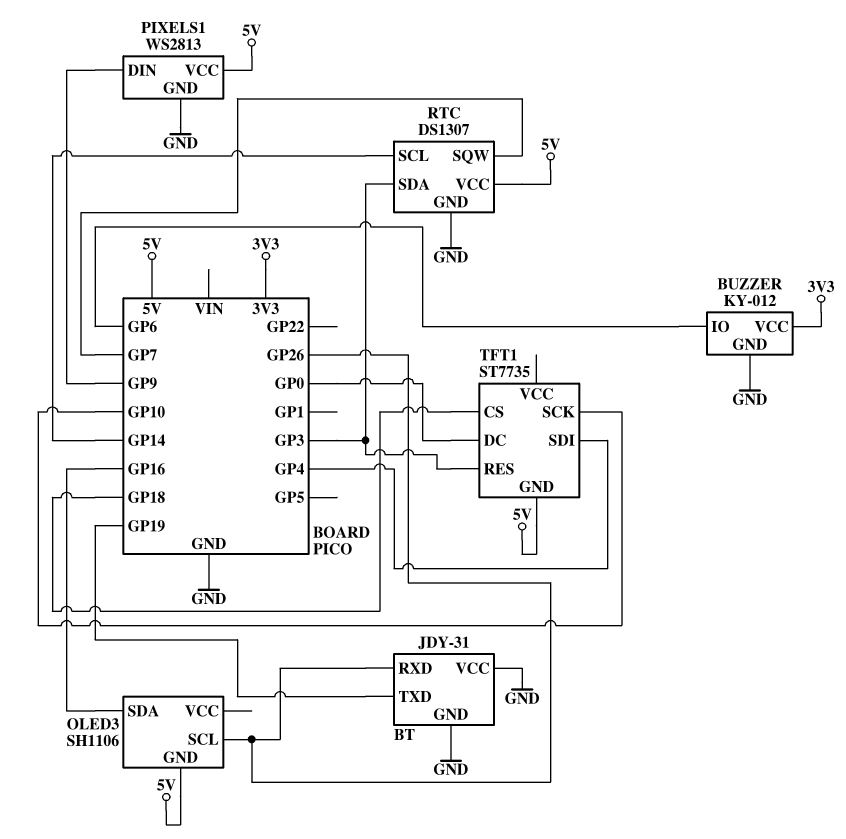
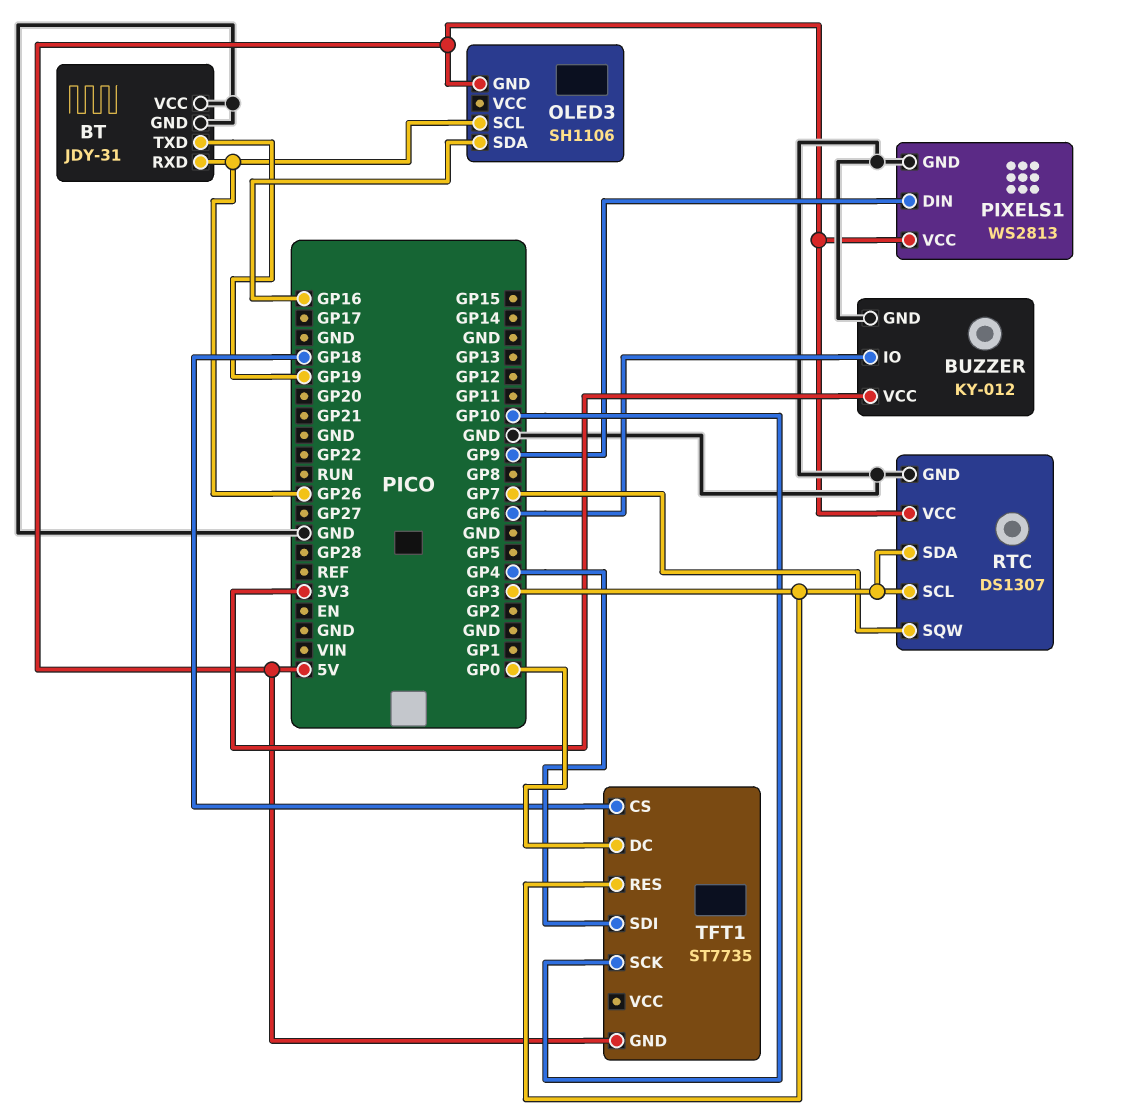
RTC pin SCL: GP14 -> GP3

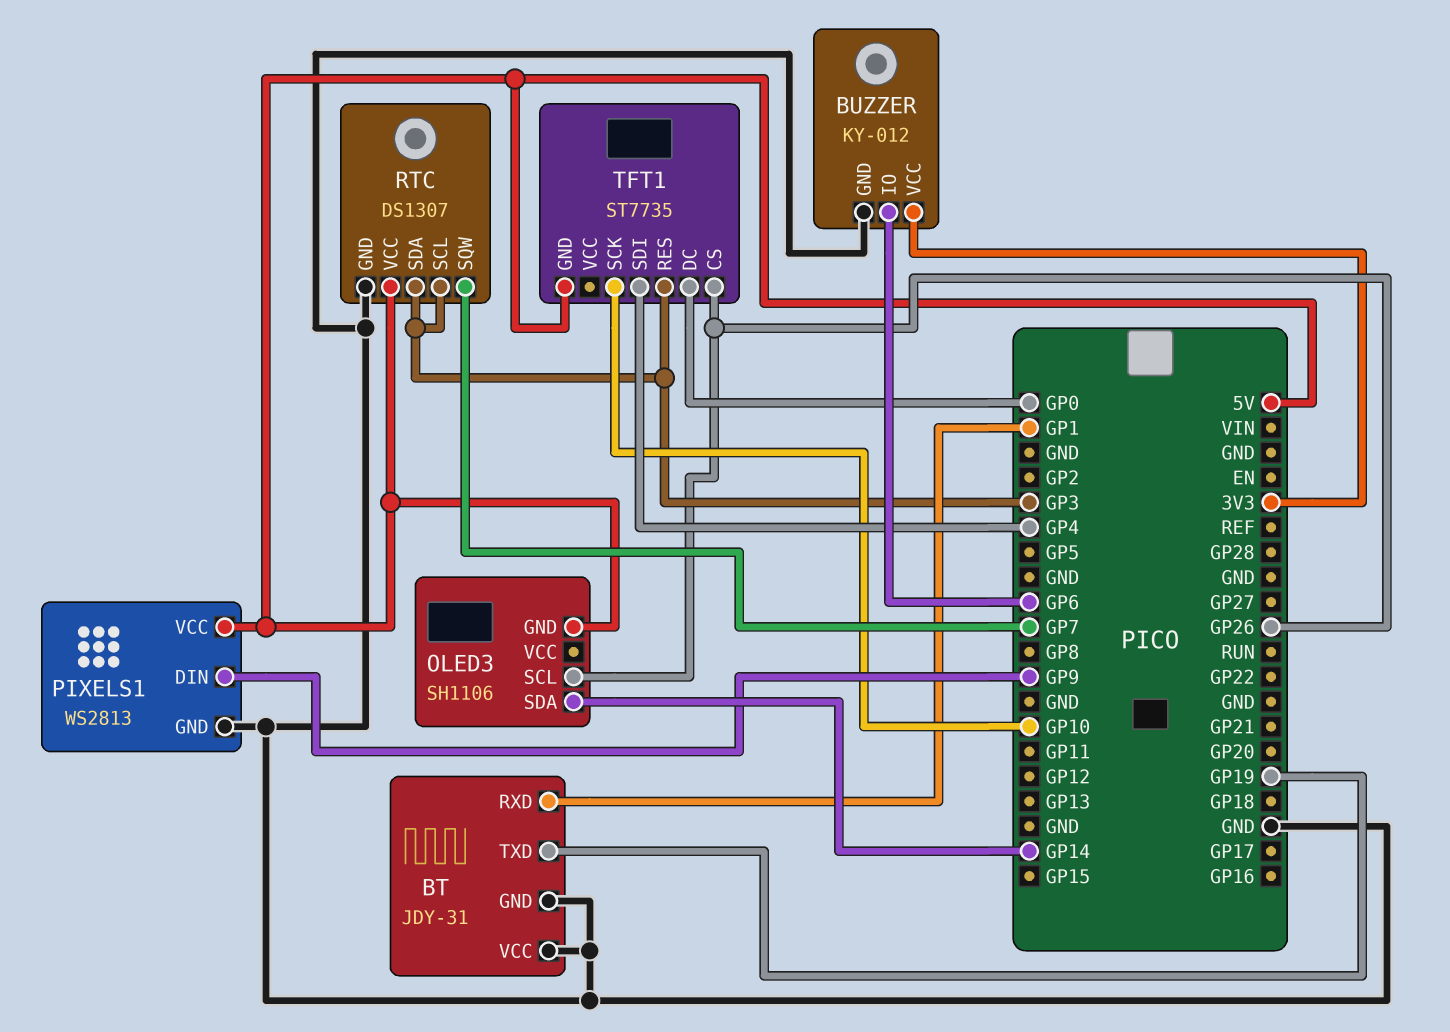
BT pin RXD: GP26 -> GP1
OLED3 pin SDA: GP16 -> GP14
TFT1 pin CS: GP18 -> GP26

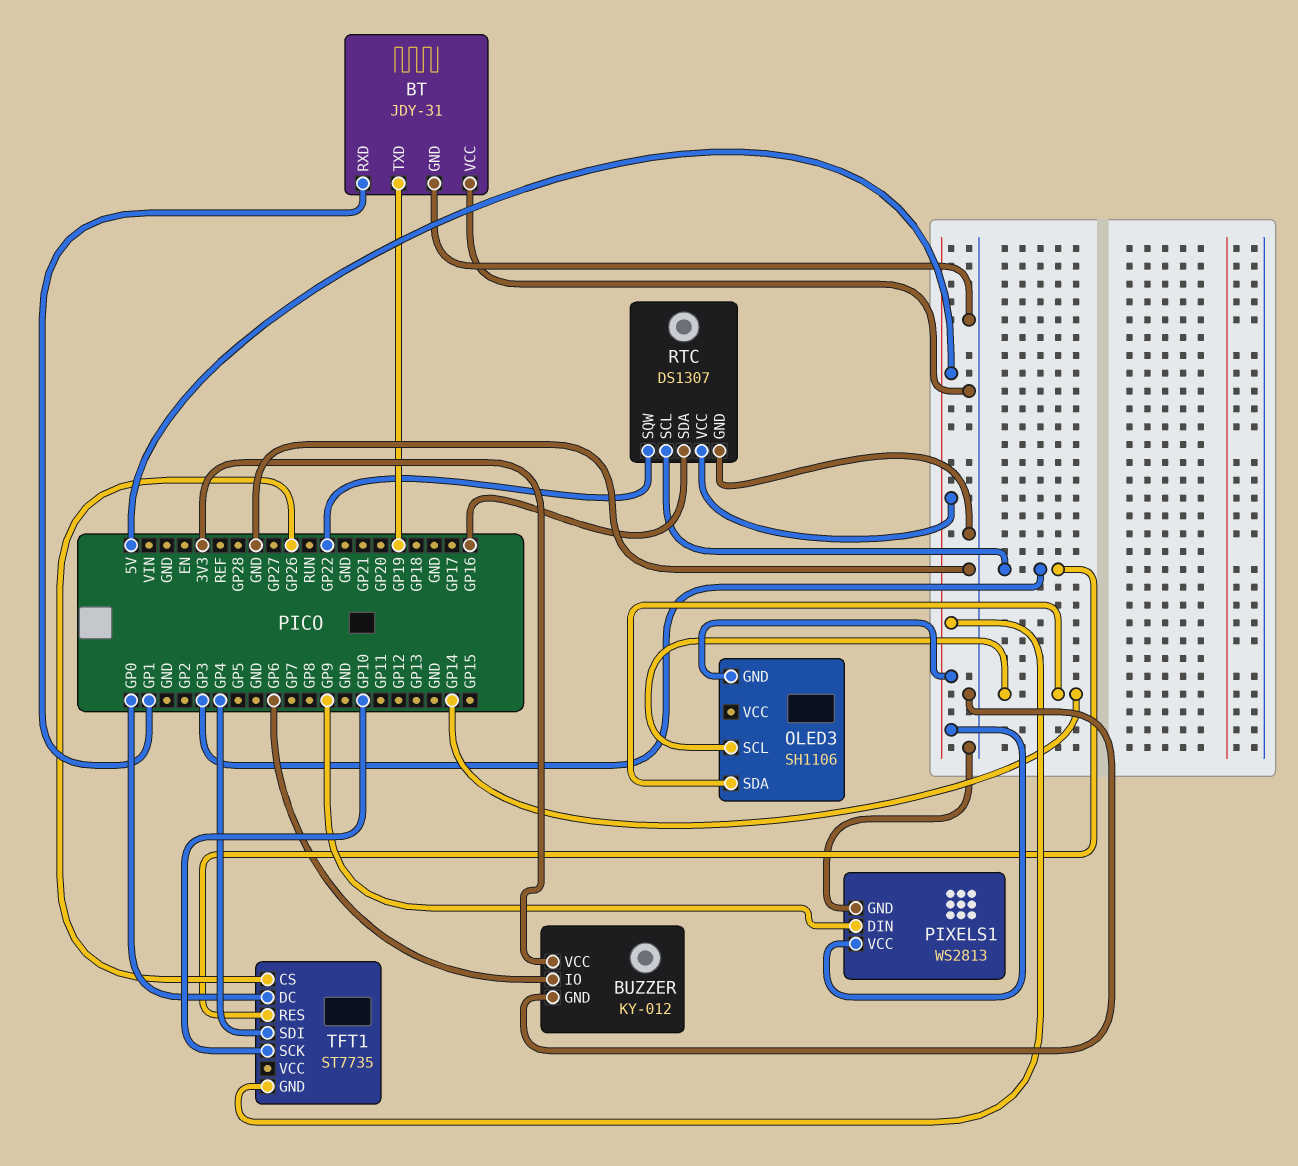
OLED3 pin SCL: GP26 -> GP14
RTC pin SDA: GP3 -> GP16
RTC pin SQW: GP7 -> GP22

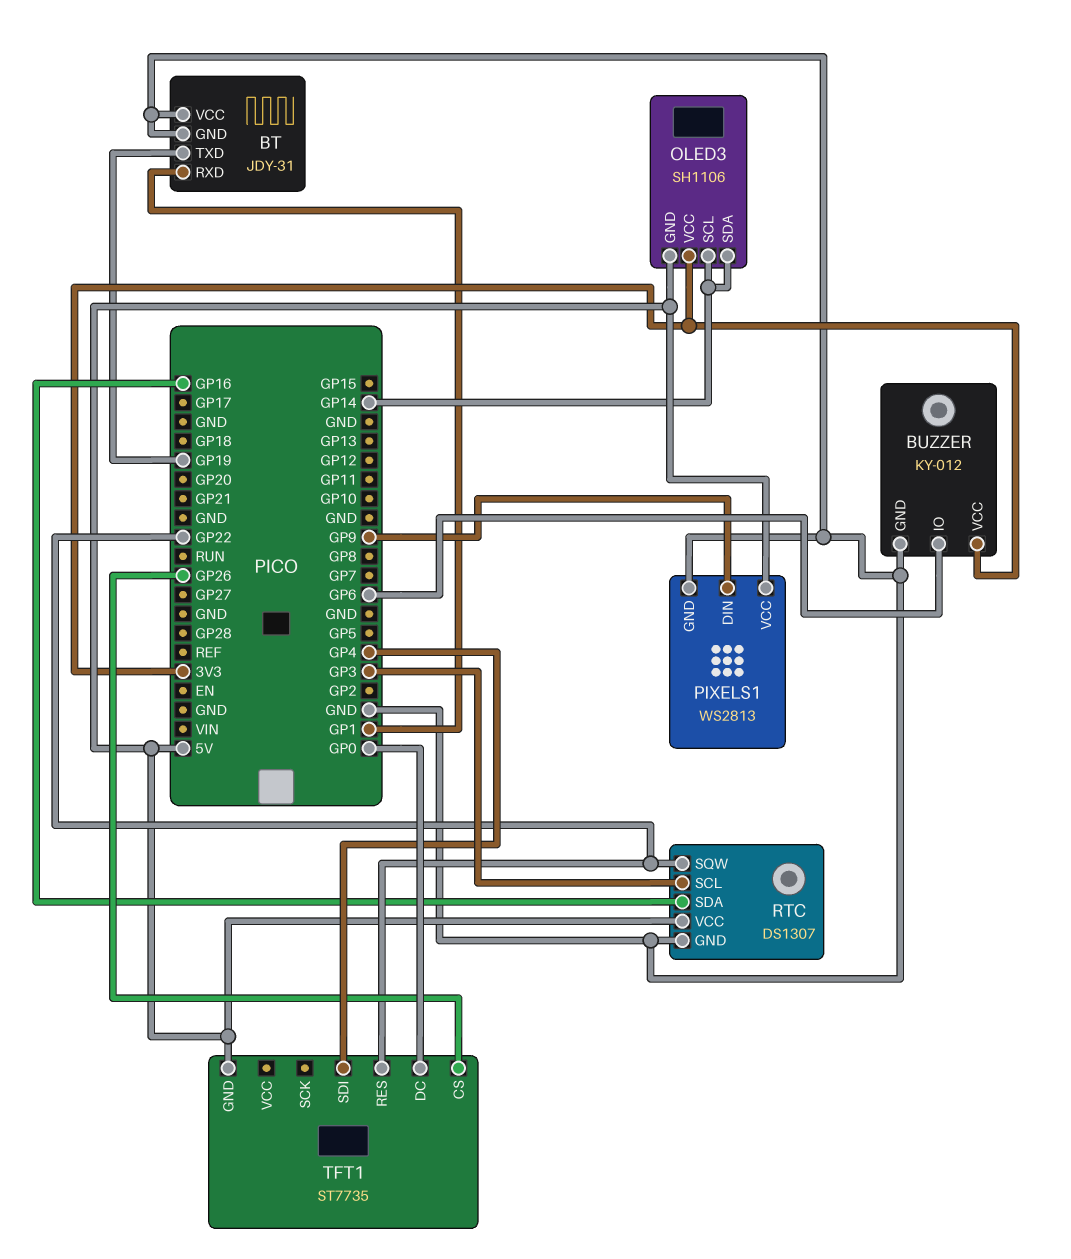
OLED3 pin VCC: none -> 3V3
TFT1 pin RES: GP3 -> GP22
TFT1 pin SCK: GP10 -> none

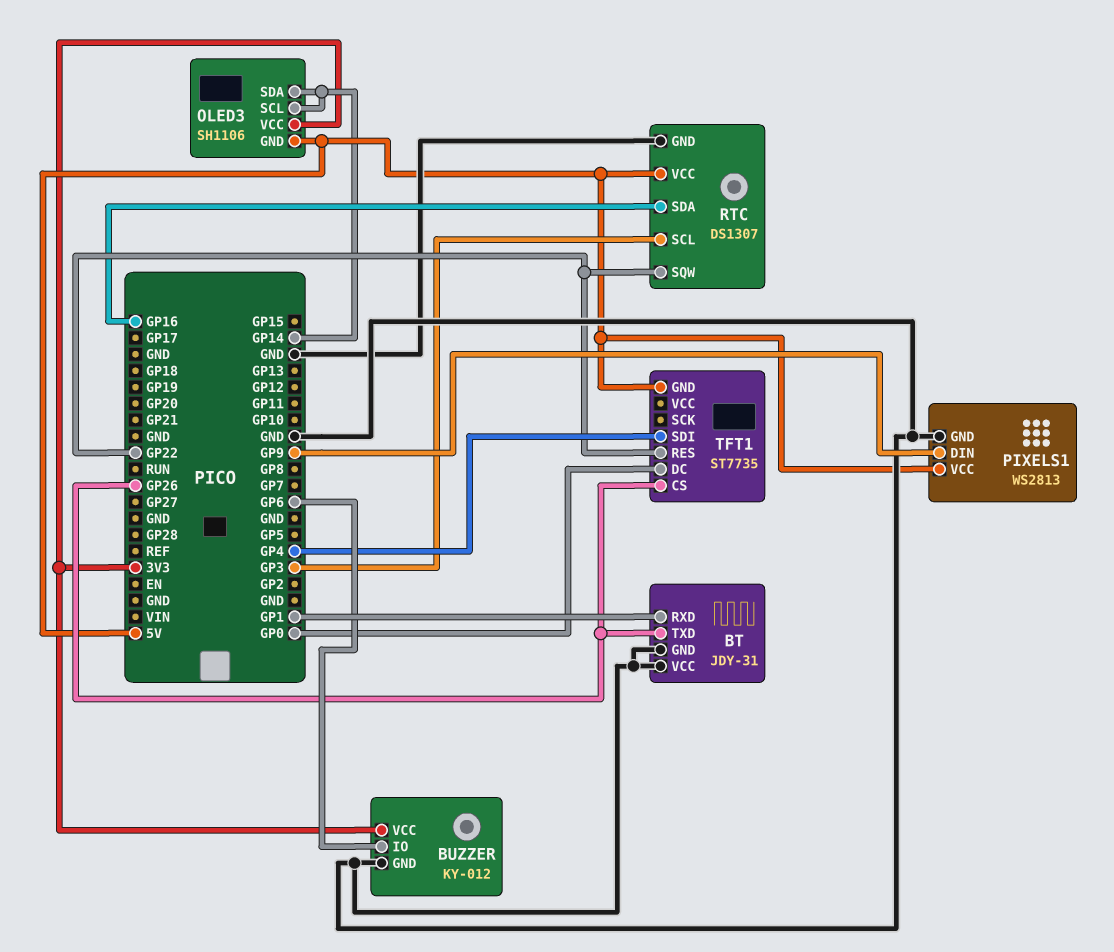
BT pin TXD: GP19 -> GP26

